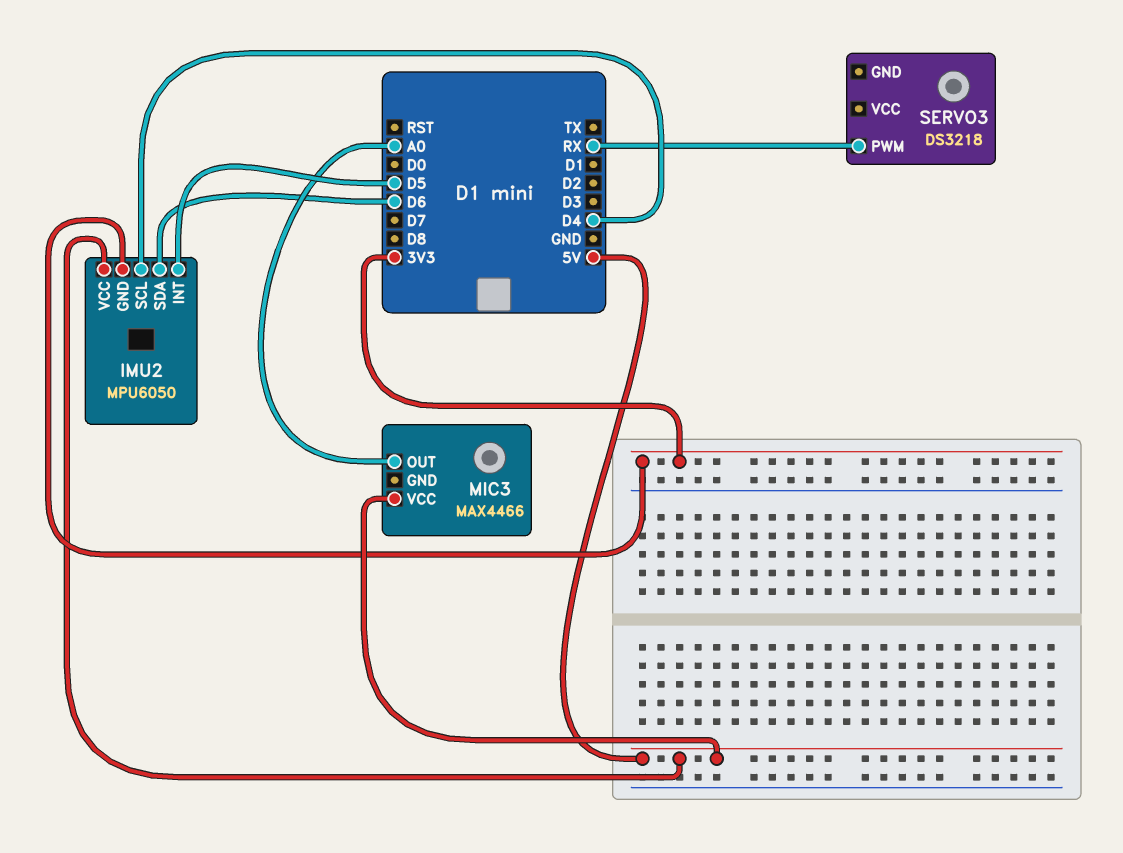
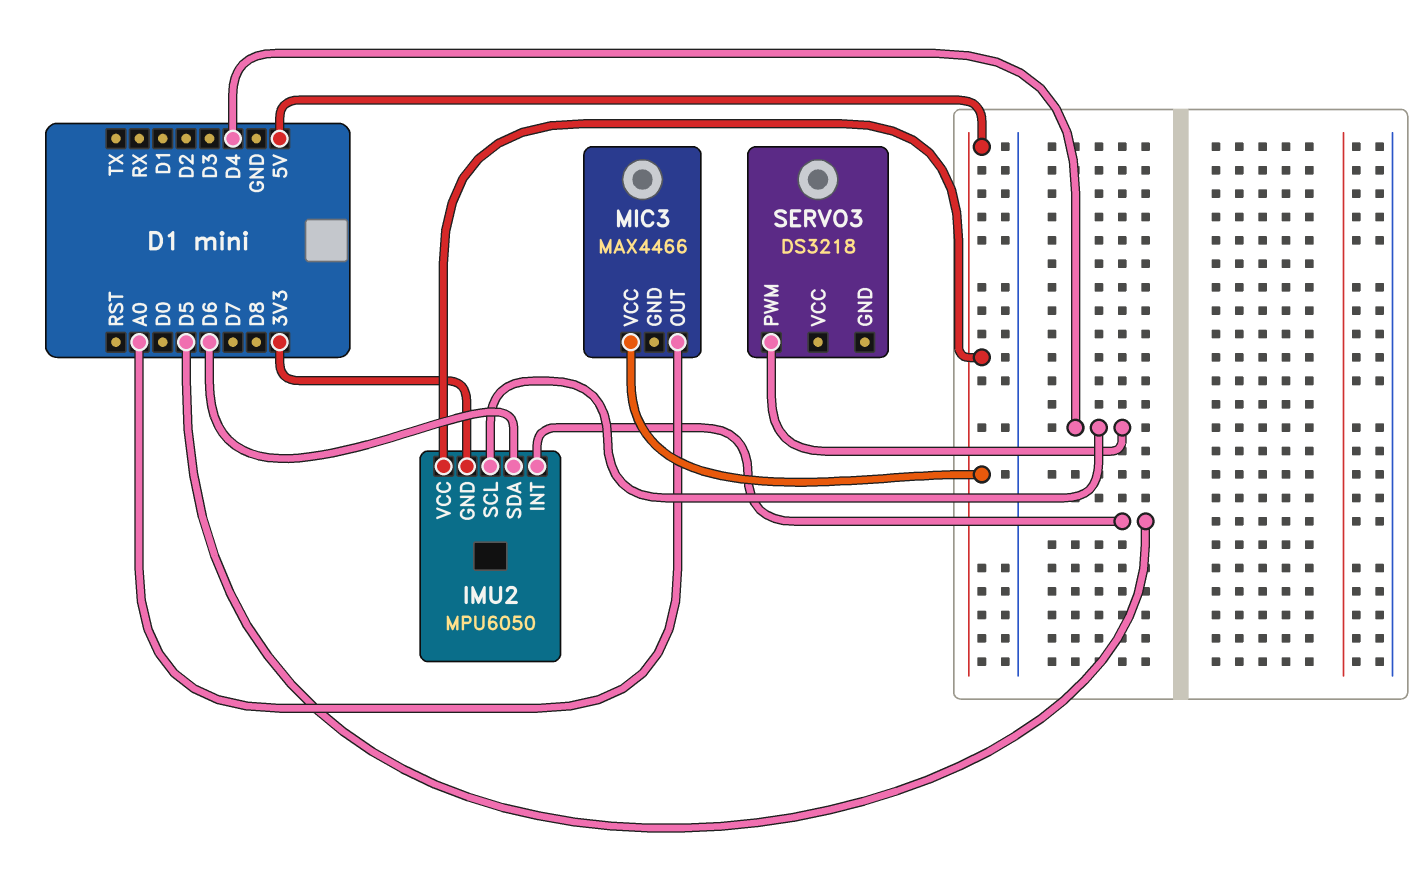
SERVO3 pin PWM: RX -> D4

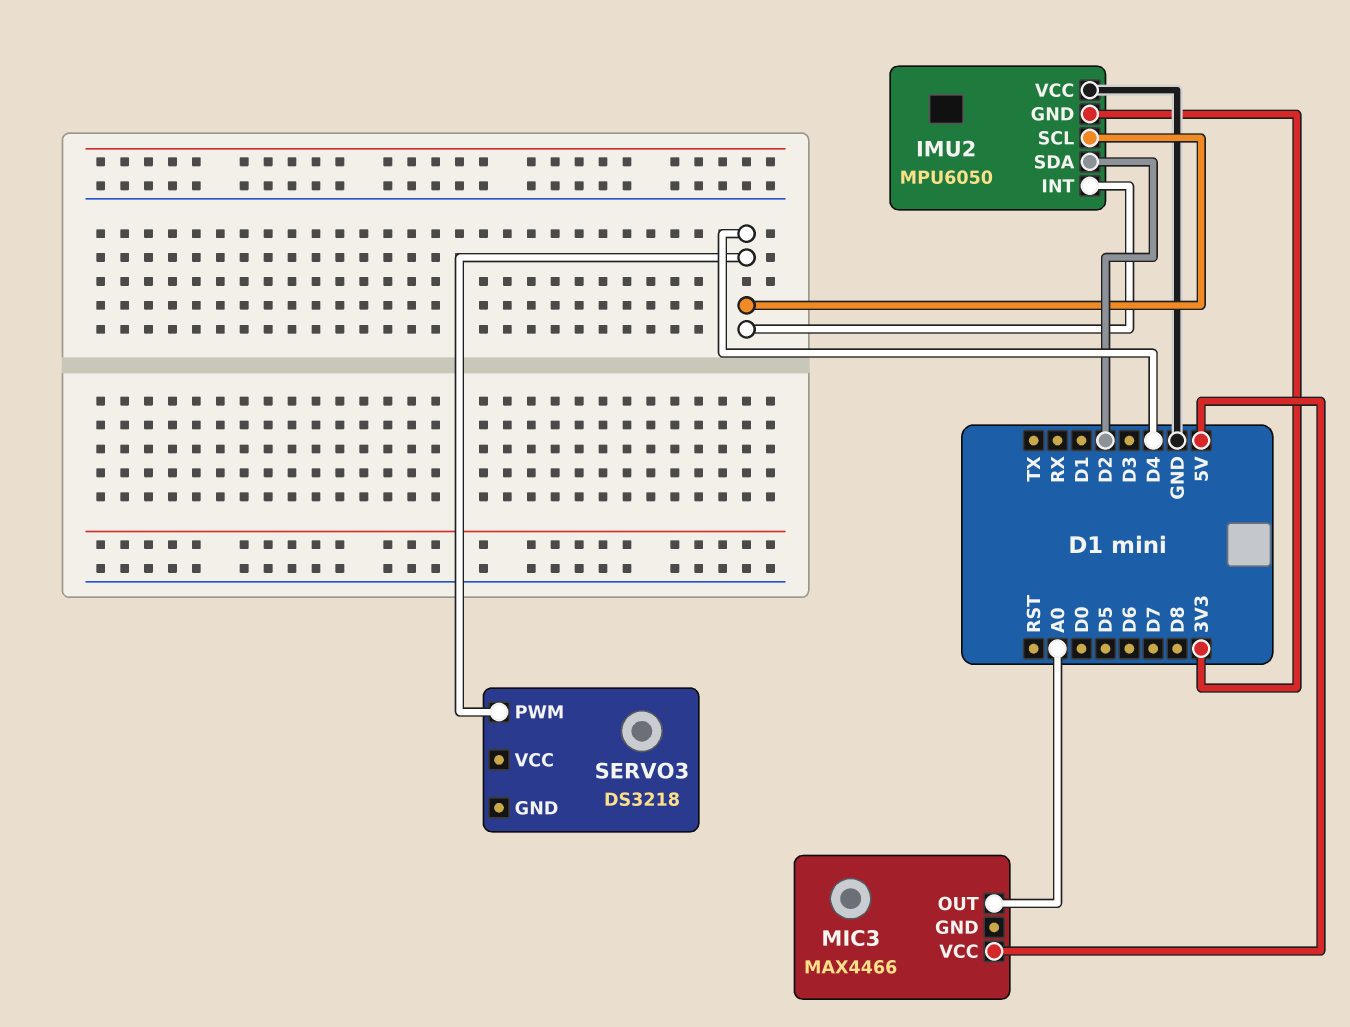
IMU2 pin INT: D5 -> D4
IMU2 pin SDA: D6 -> D2
IMU2 pin VCC: 5V -> GND

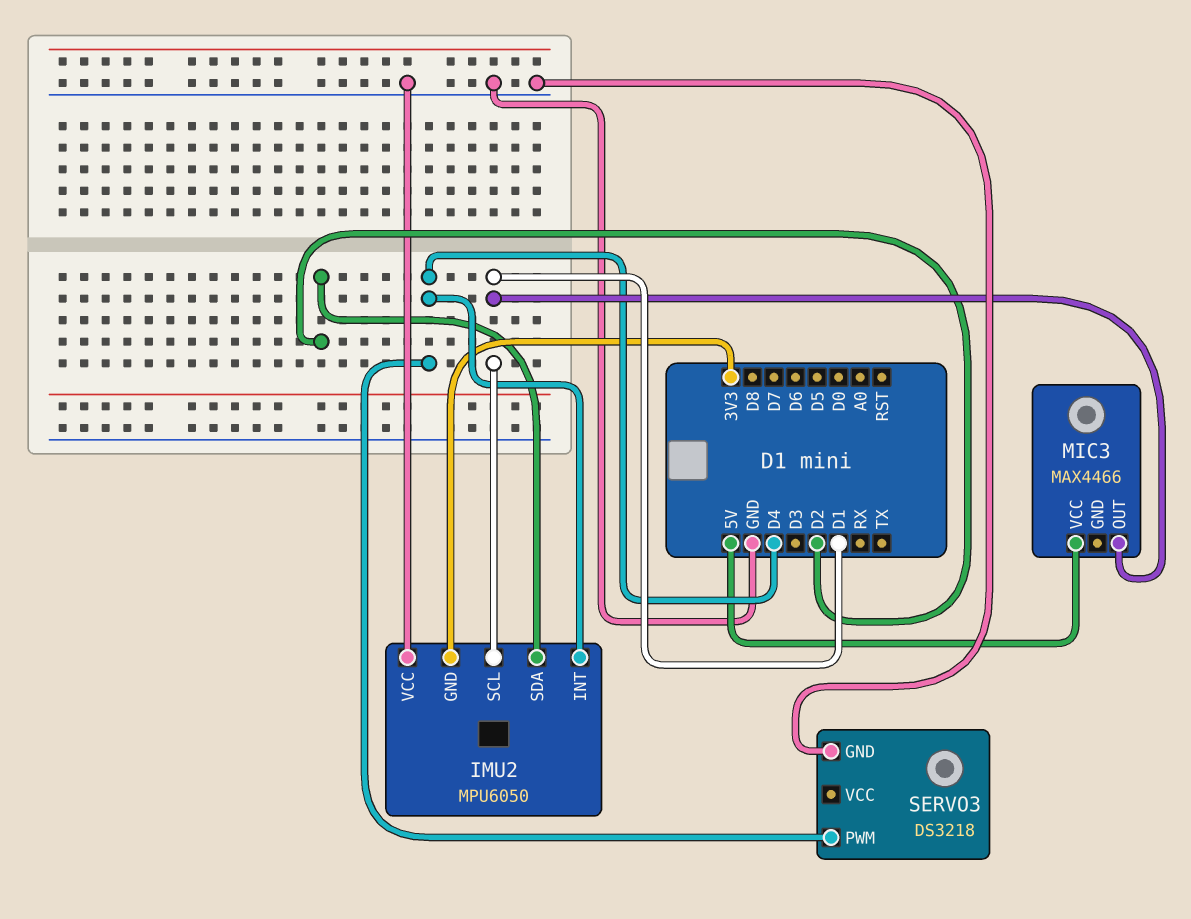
IMU2 pin SCL: D4 -> D1
MIC3 pin OUT: A0 -> D1
SERVO3 pin GND: none -> GND

